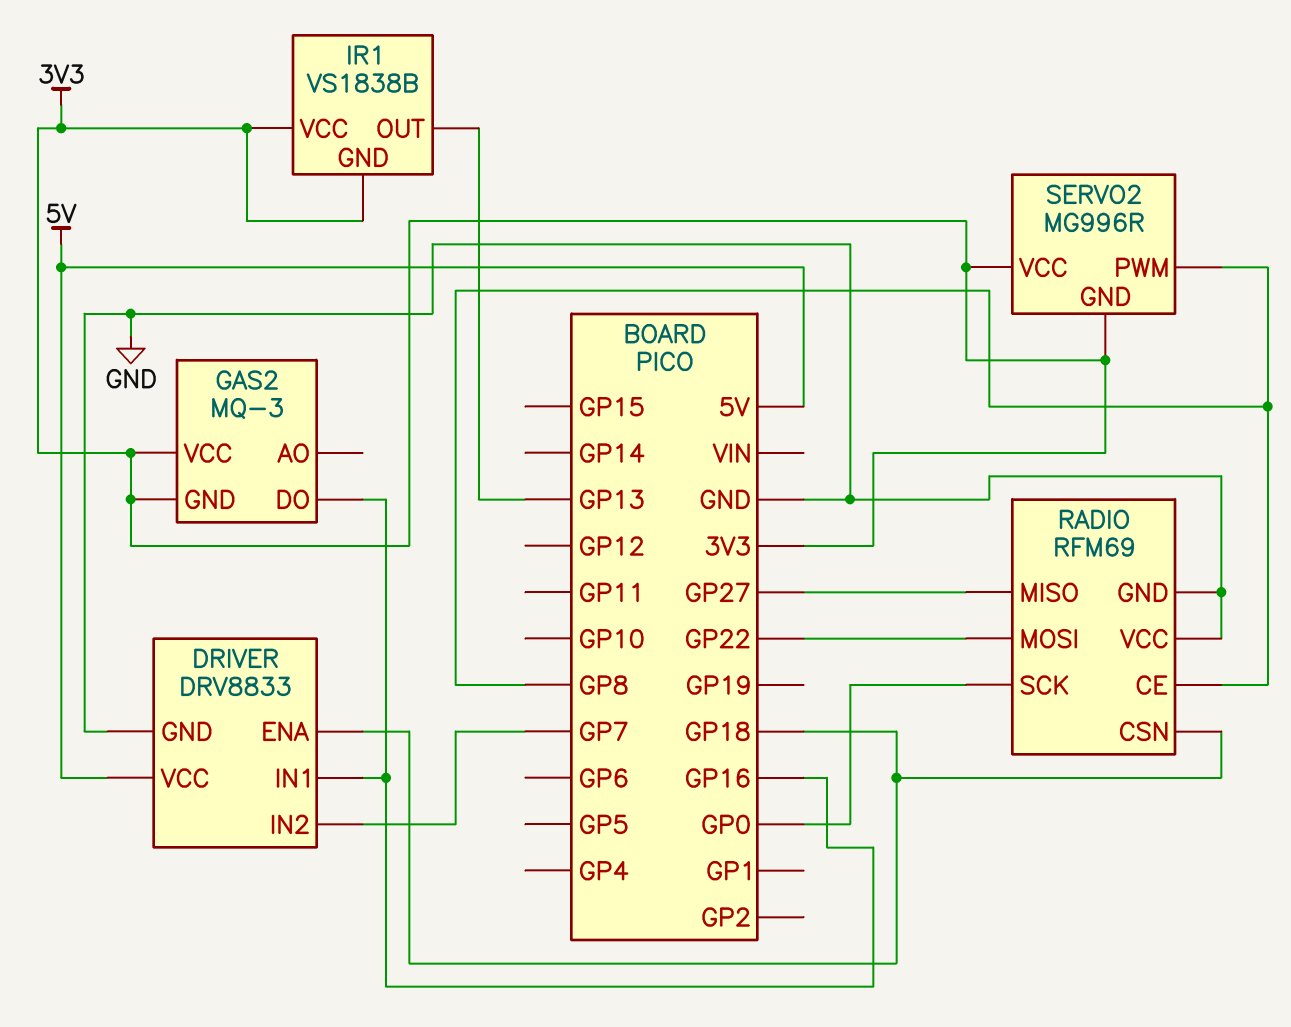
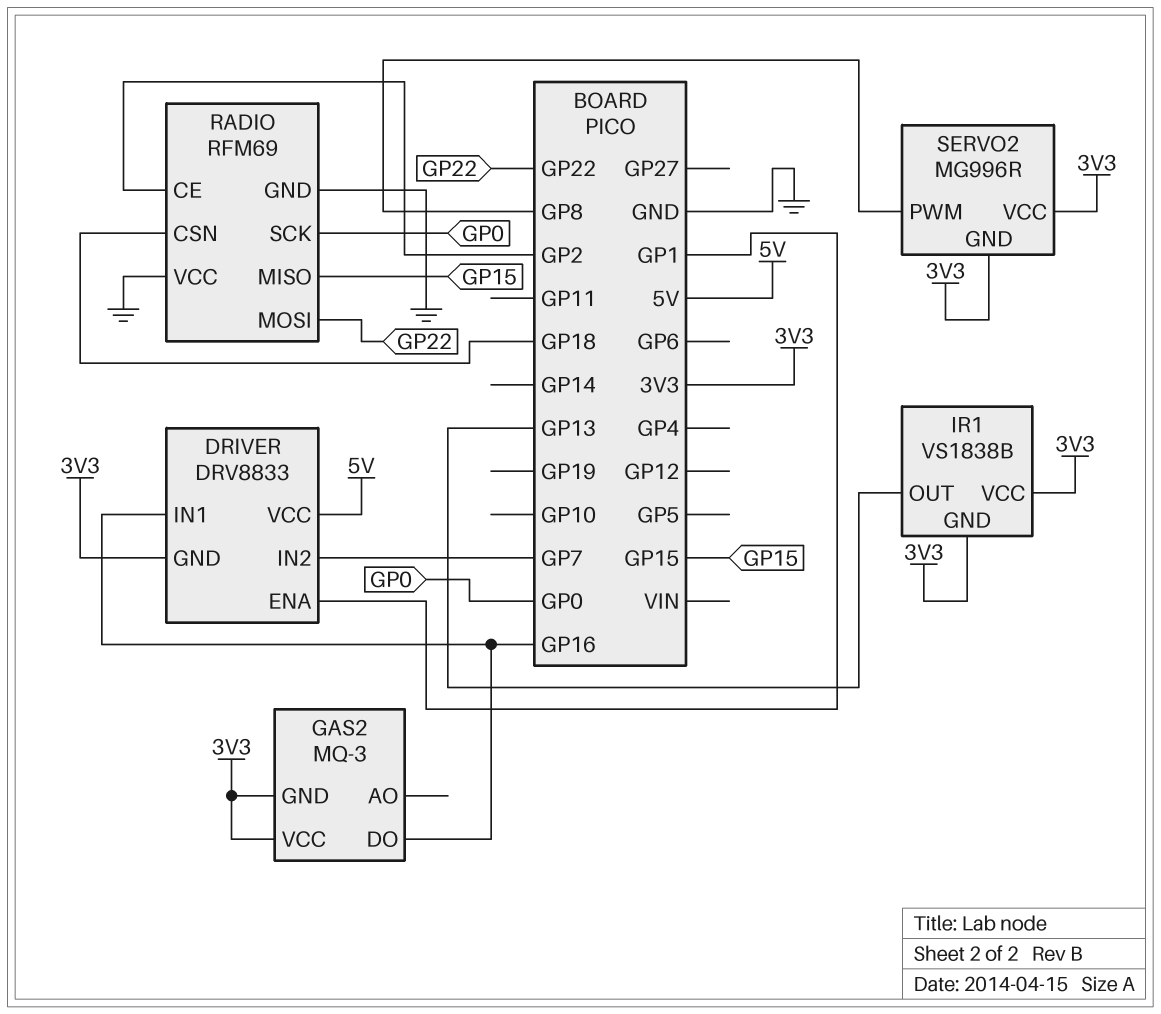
DRIVER pin ENA: GP18 -> GP1
DRIVER pin GND: GND -> 3V3
RADIO pin CE: GP8 -> GP2
RADIO pin MISO: GP27 -> GP15

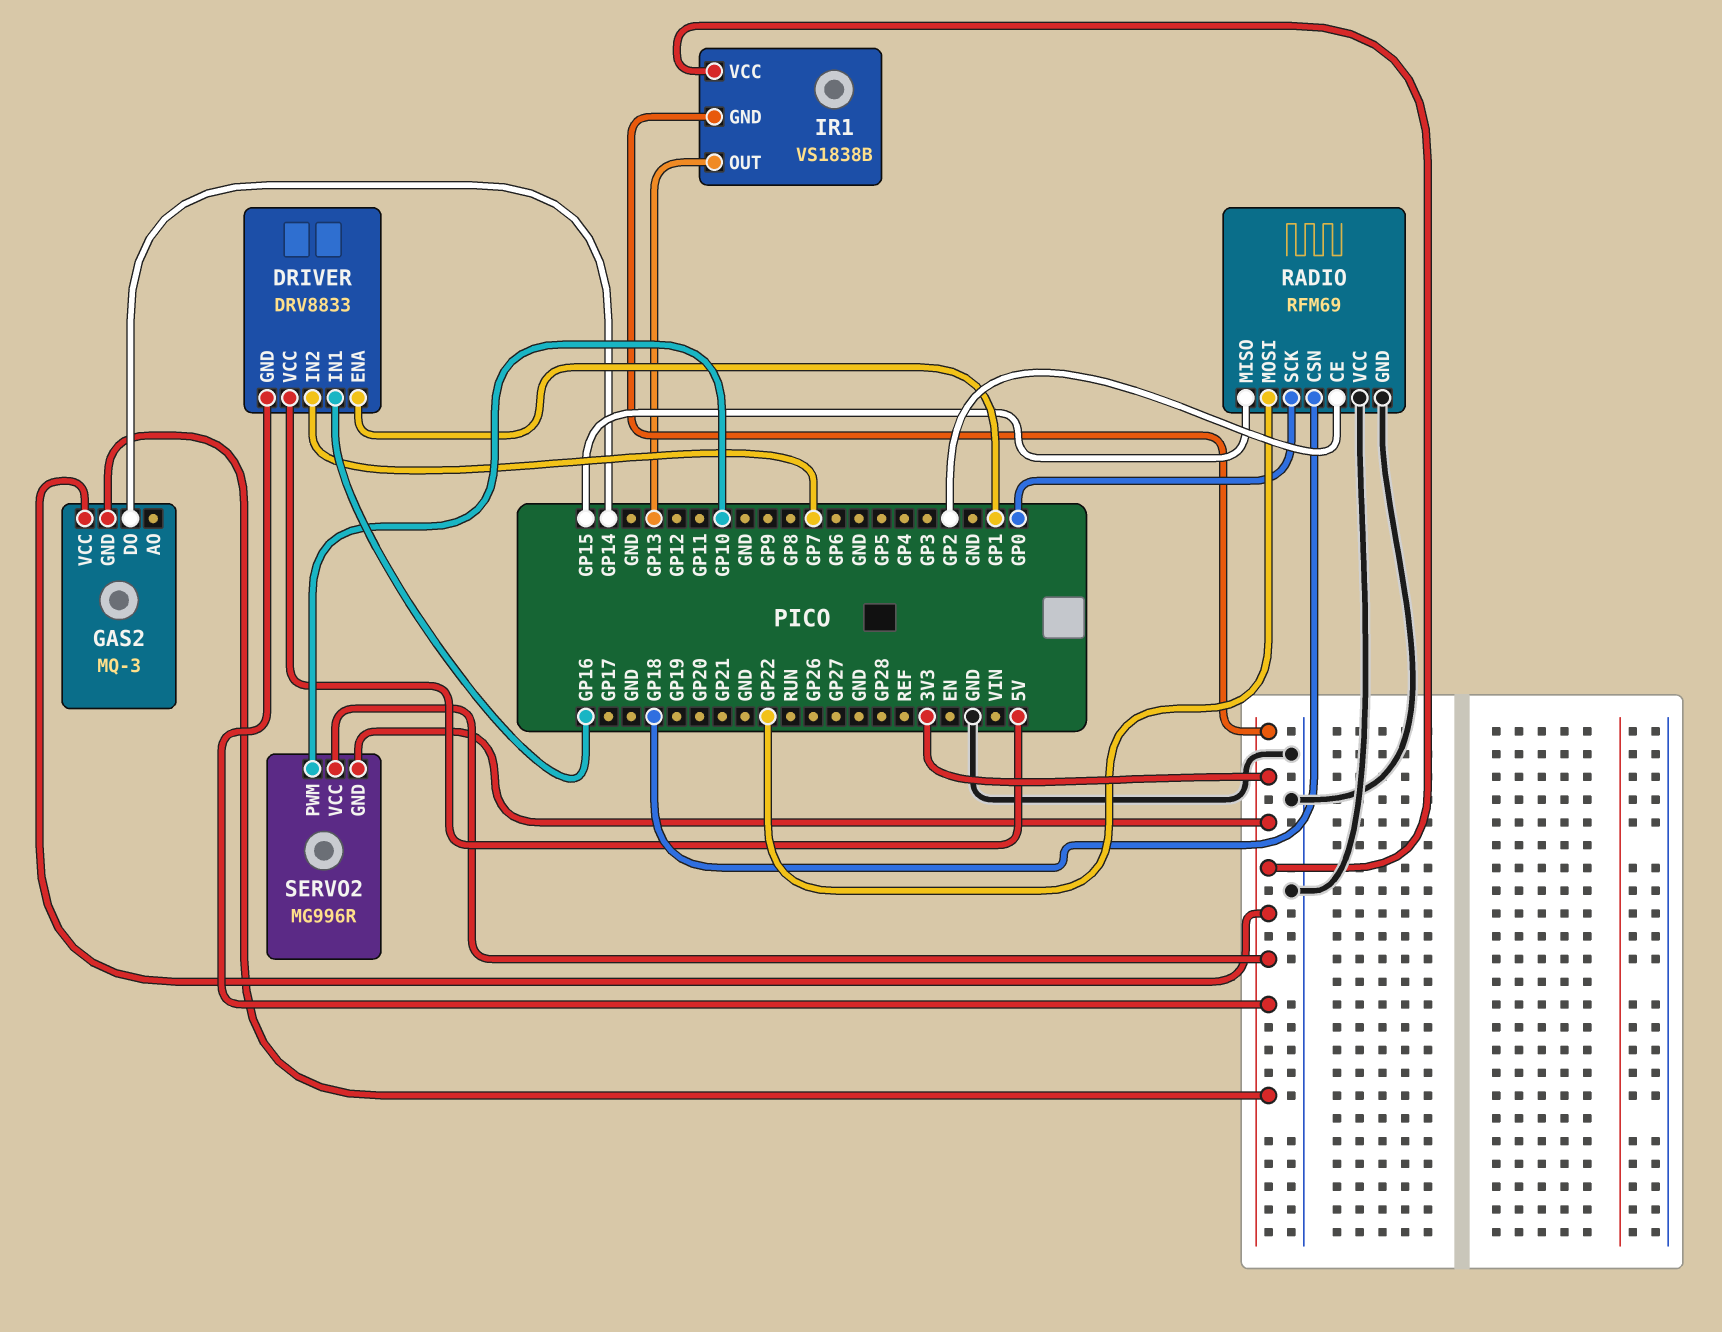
GAS2 pin DO: GP16 -> GP14
SERVO2 pin PWM: GP8 -> GP10

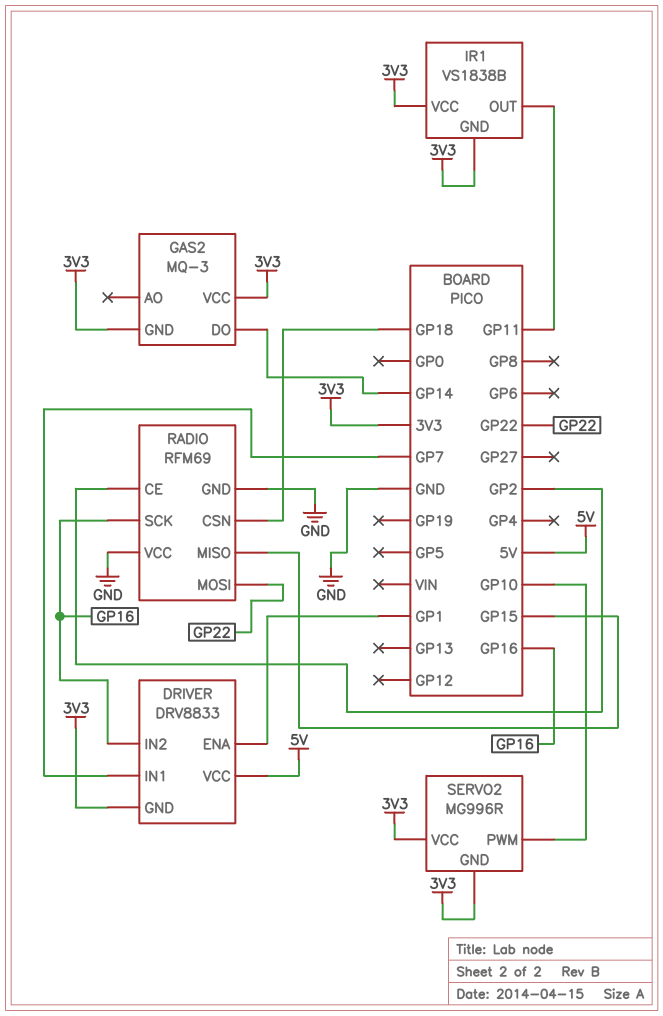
DRIVER pin IN1: GP16 -> GP7
DRIVER pin IN2: GP7 -> GP16
IR1 pin OUT: GP13 -> GP11
RADIO pin SCK: GP0 -> GP16

